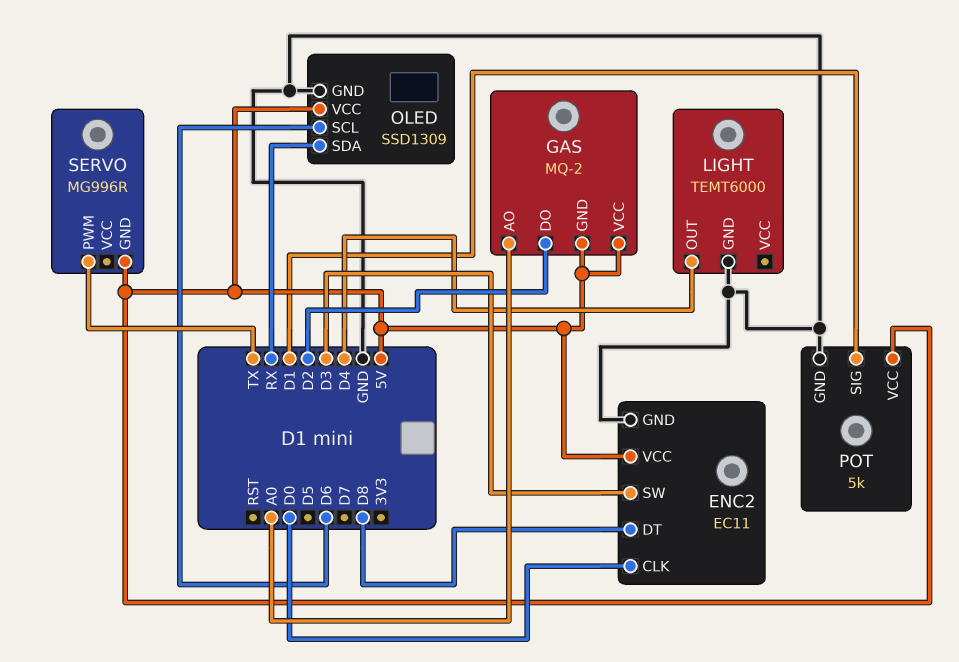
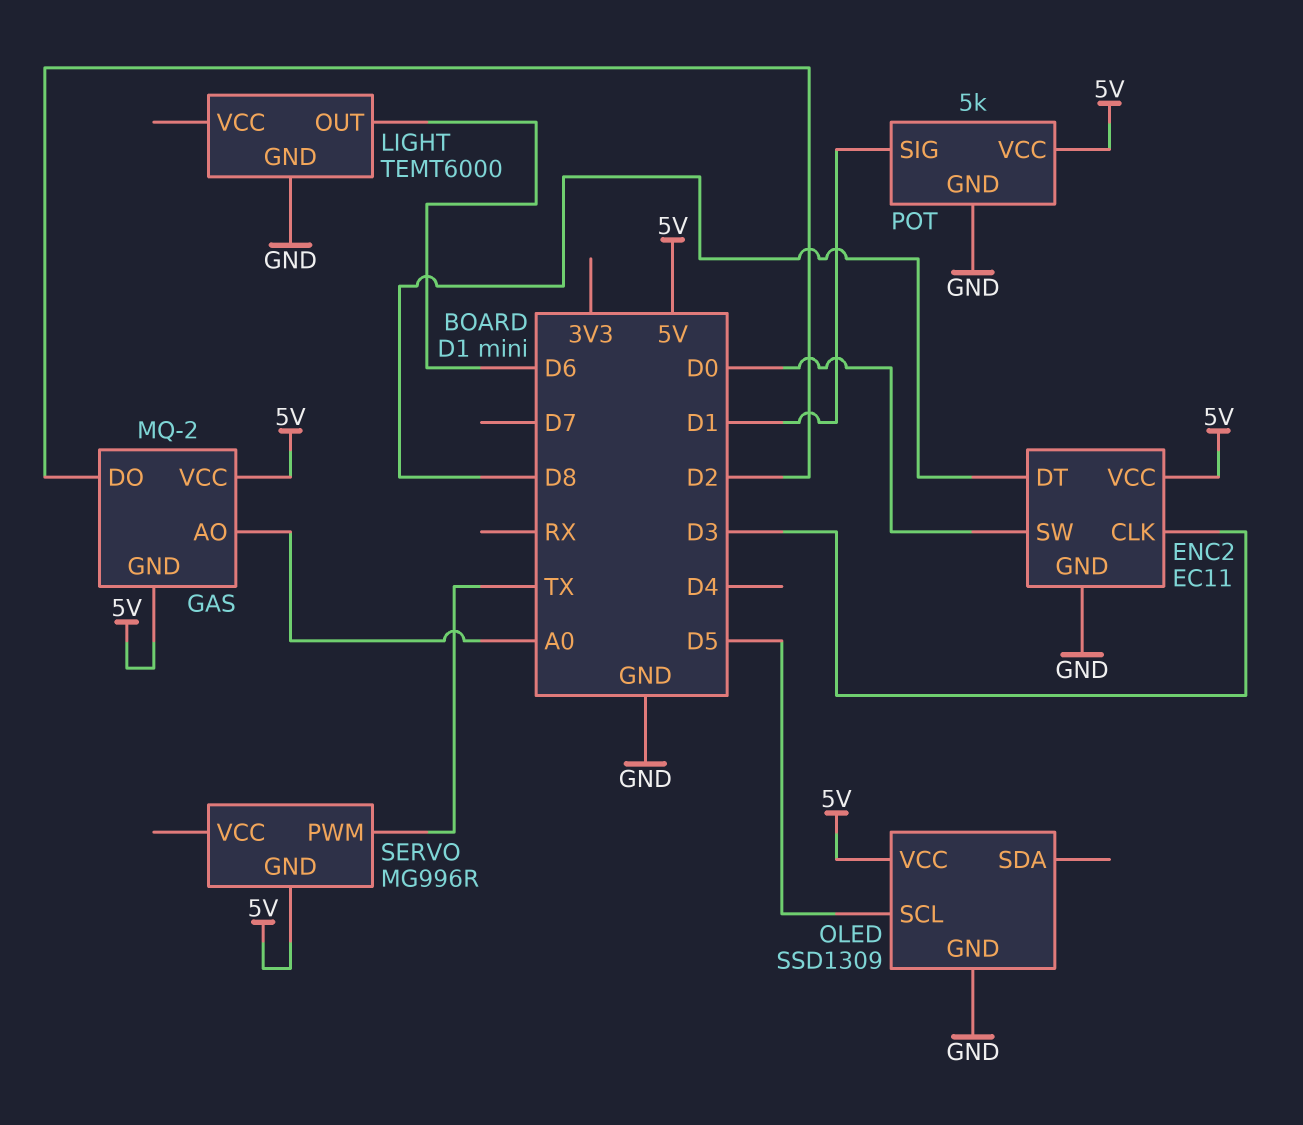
ENC2 pin CLK: D0 -> D3
ENC2 pin SW: D3 -> D0
LIGHT pin OUT: D4 -> D6
OLED pin SCL: D6 -> D5
OLED pin SDA: RX -> none

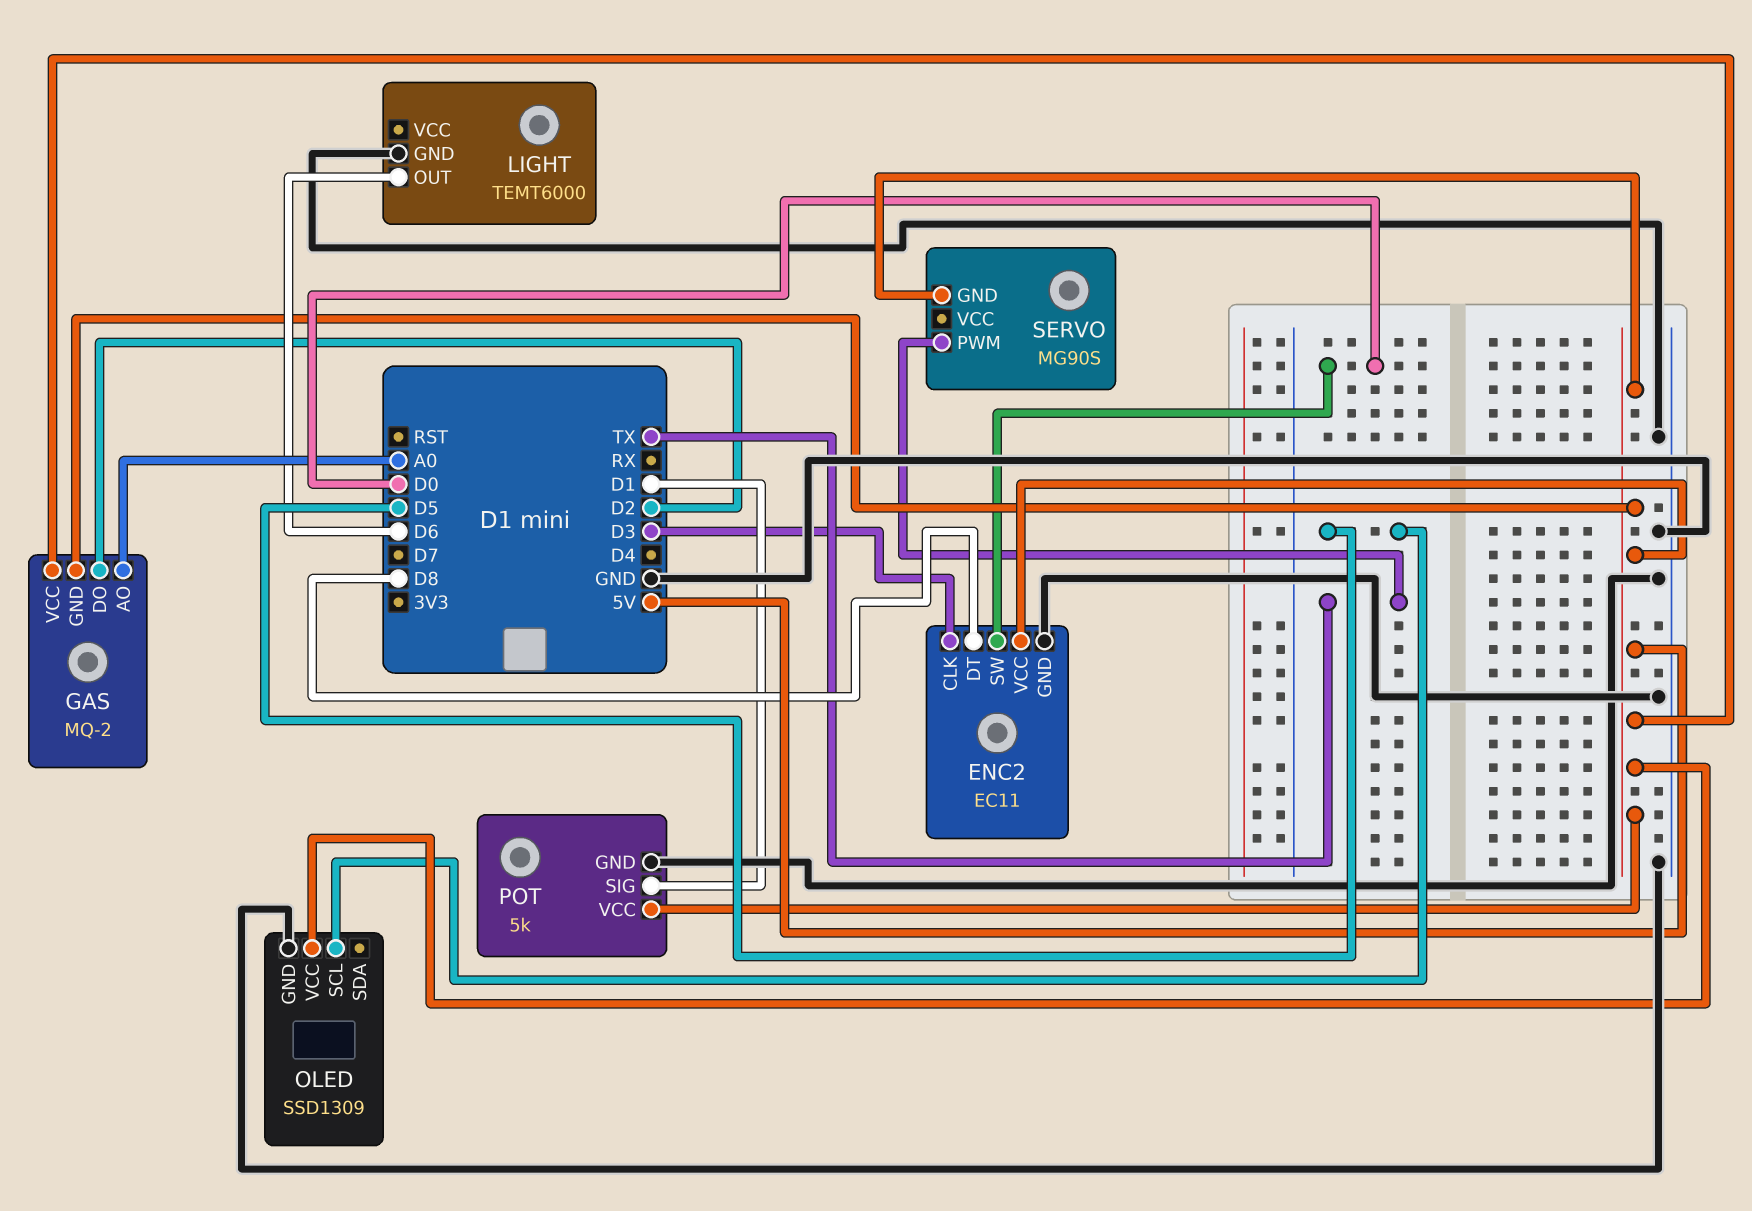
SERVO: MG996R -> MG90S

